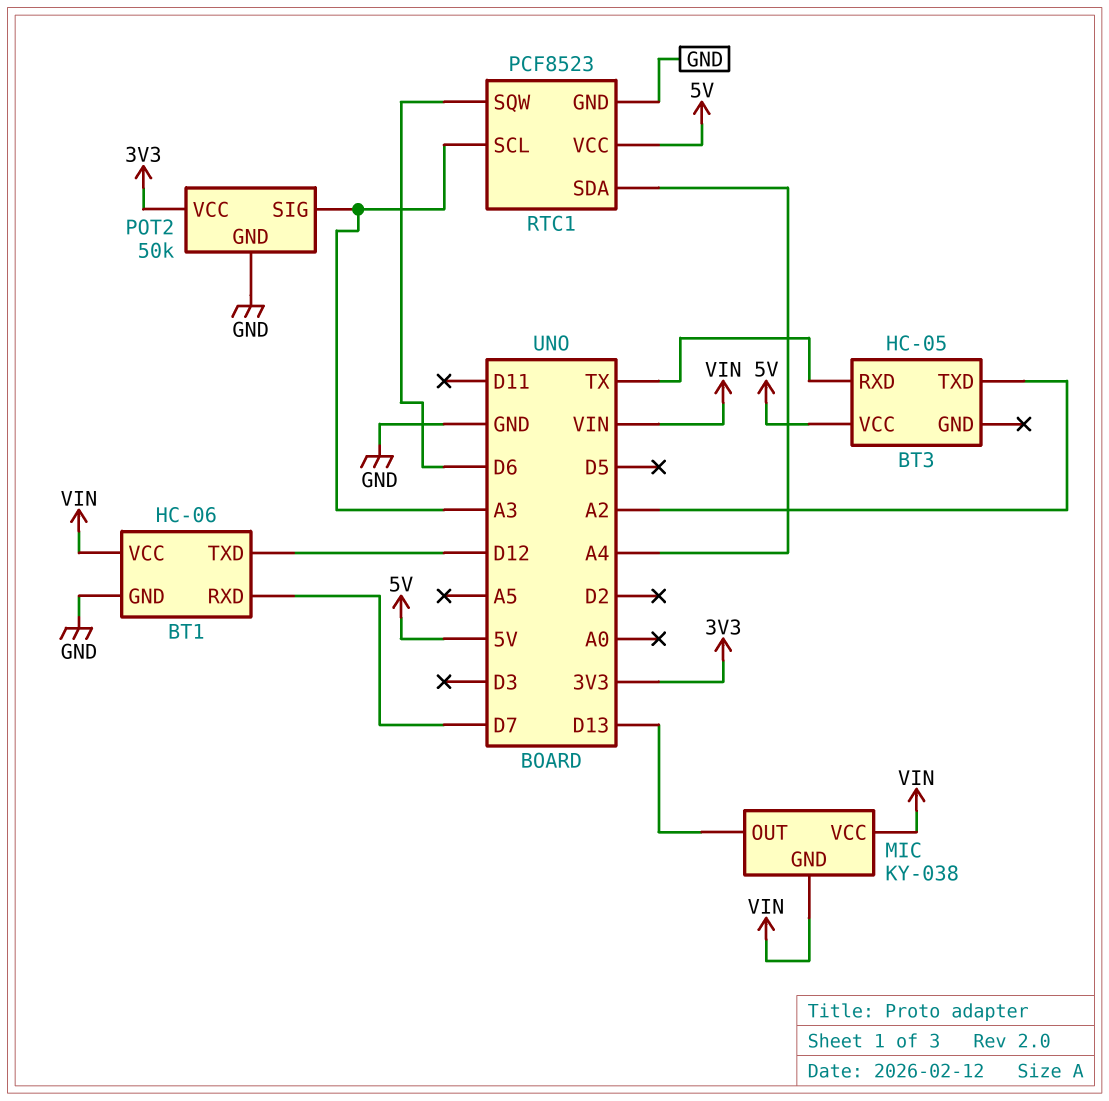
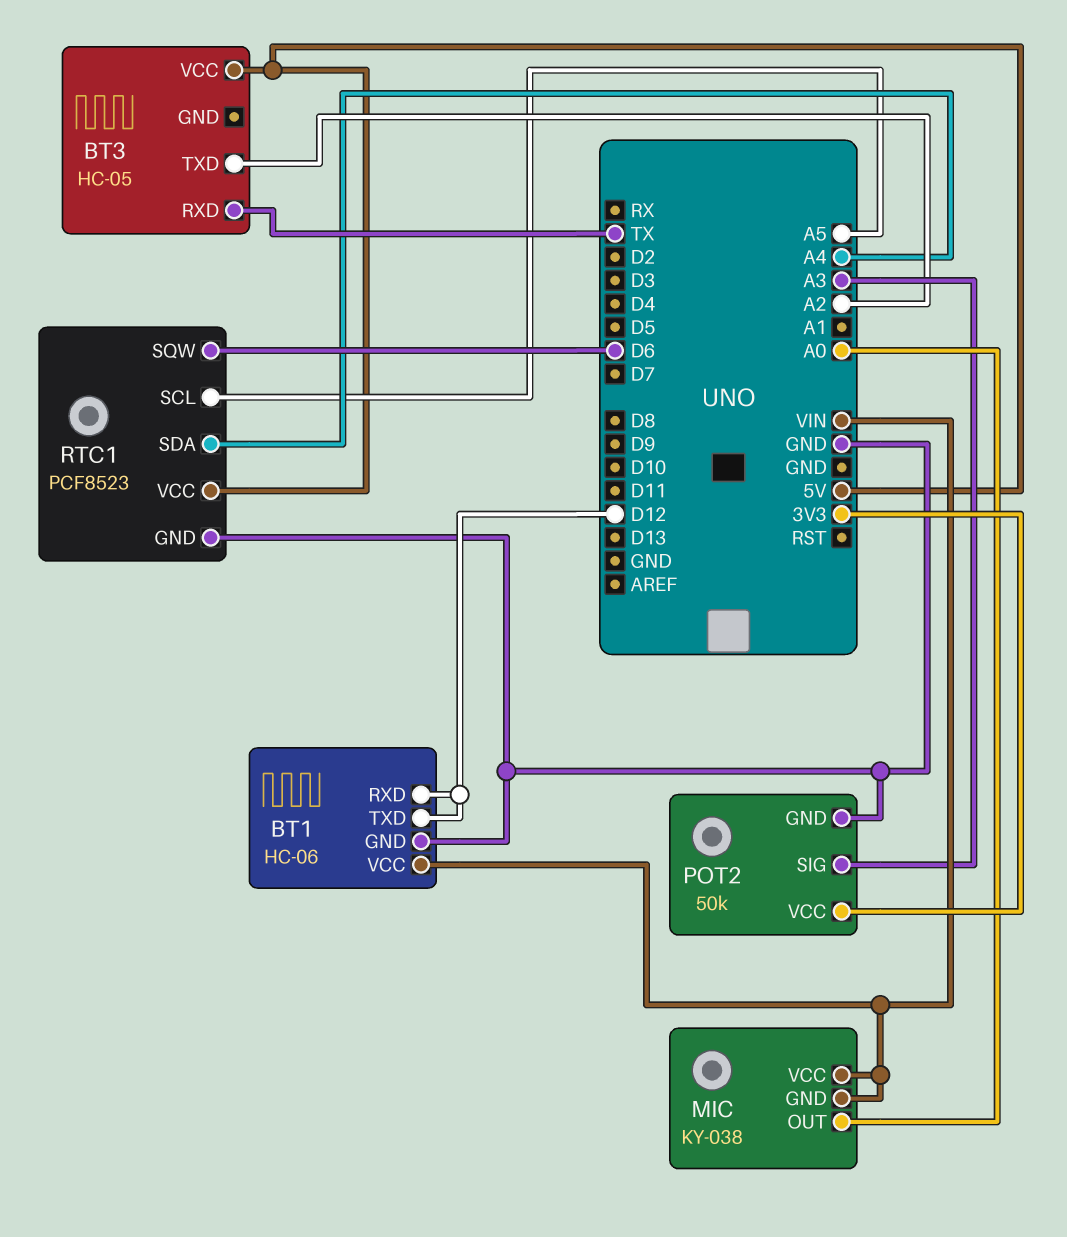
BT1 pin RXD: D7 -> D12
MIC pin OUT: D13 -> A0
RTC1 pin SCL: A3 -> A5

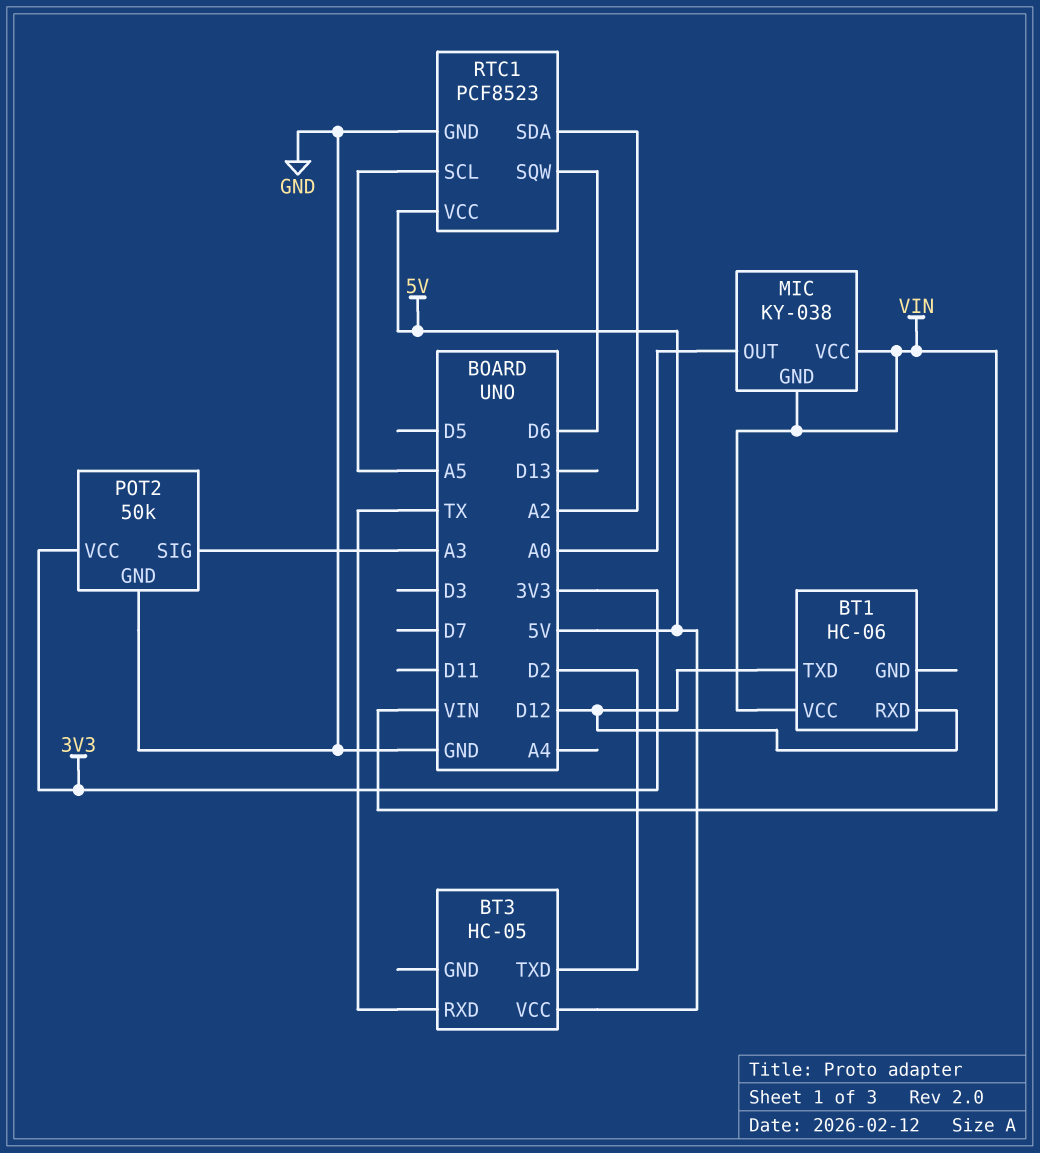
BT1 pin GND: GND -> none
BT3 pin TXD: A2 -> D2
RTC1 pin SDA: A4 -> A2

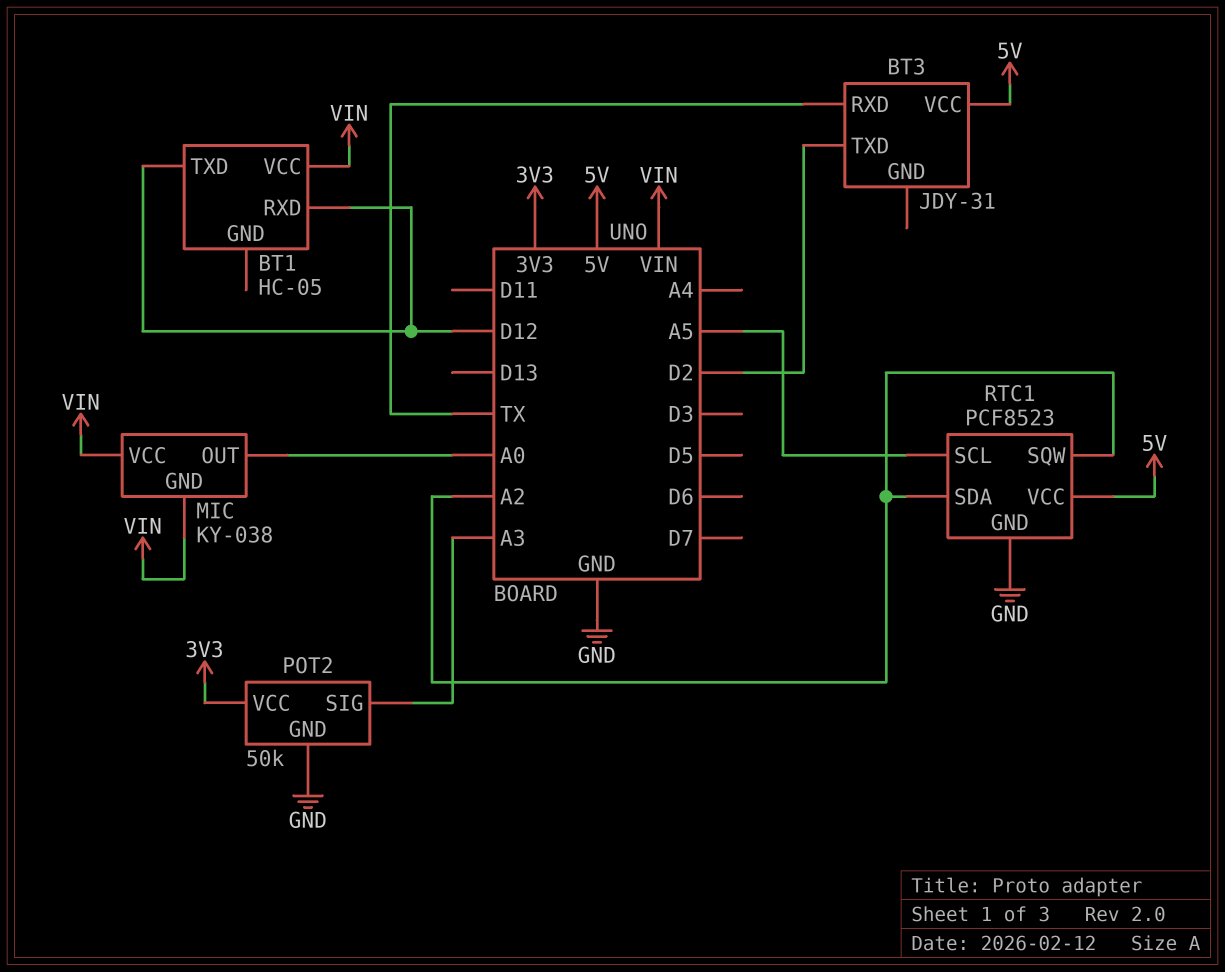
BT1: HC-06 -> HC-05
BT3: HC-05 -> JDY-31
RTC1 pin SQW: D6 -> A2

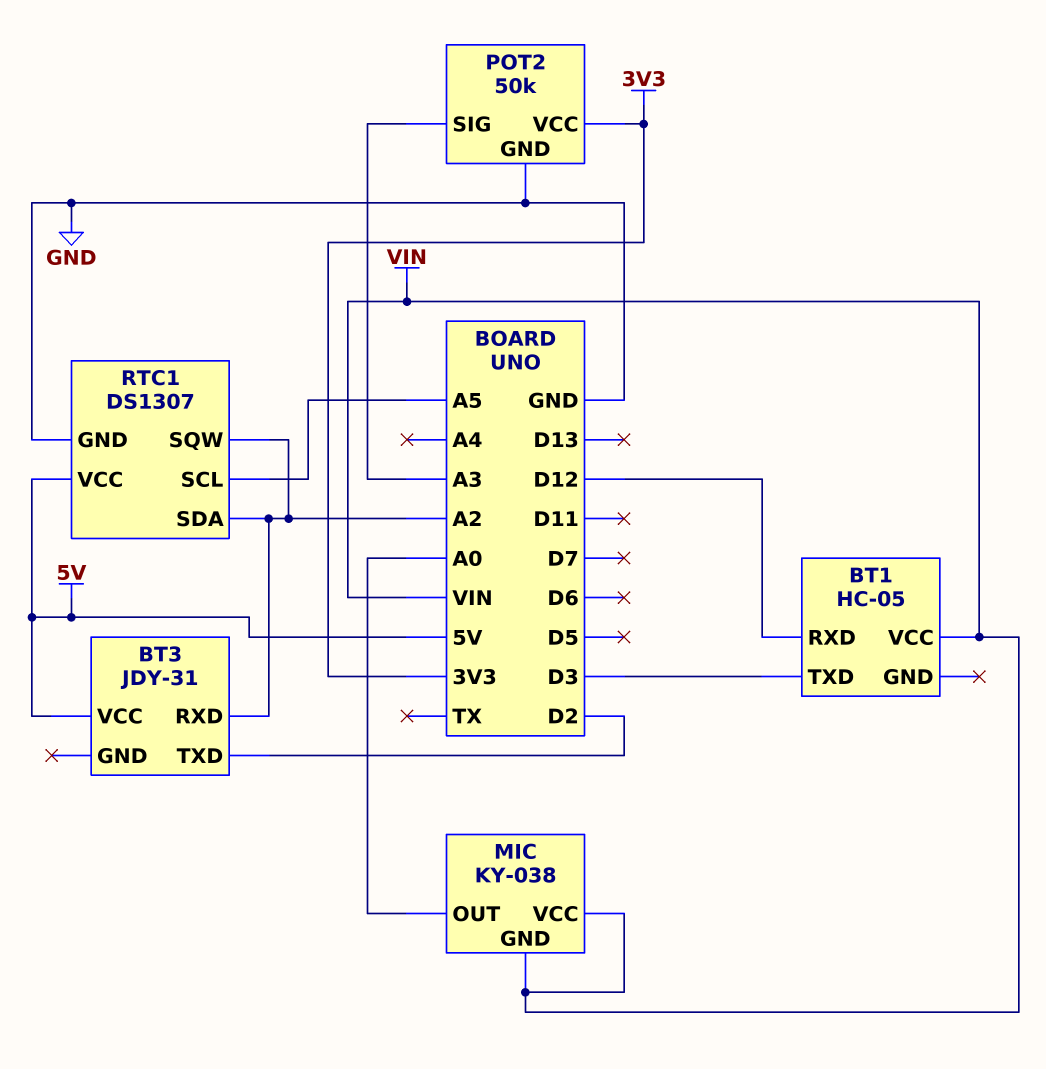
BT1 pin TXD: D12 -> D3
BT3 pin RXD: TX -> A2
RTC1: PCF8523 -> DS1307

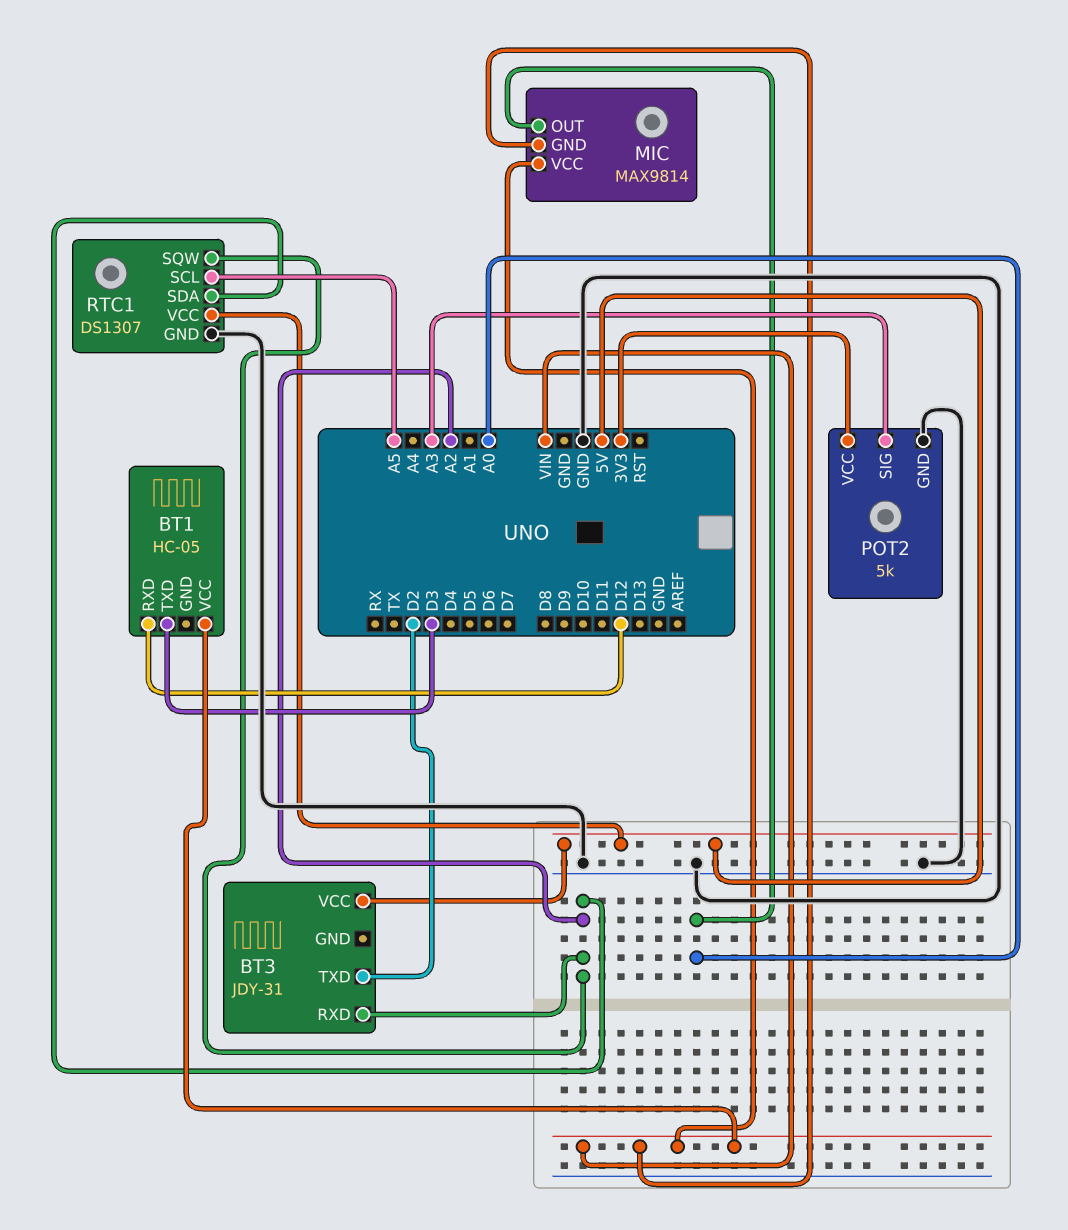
MIC: KY-038 -> MAX9814
POT2: 50k -> 5k

